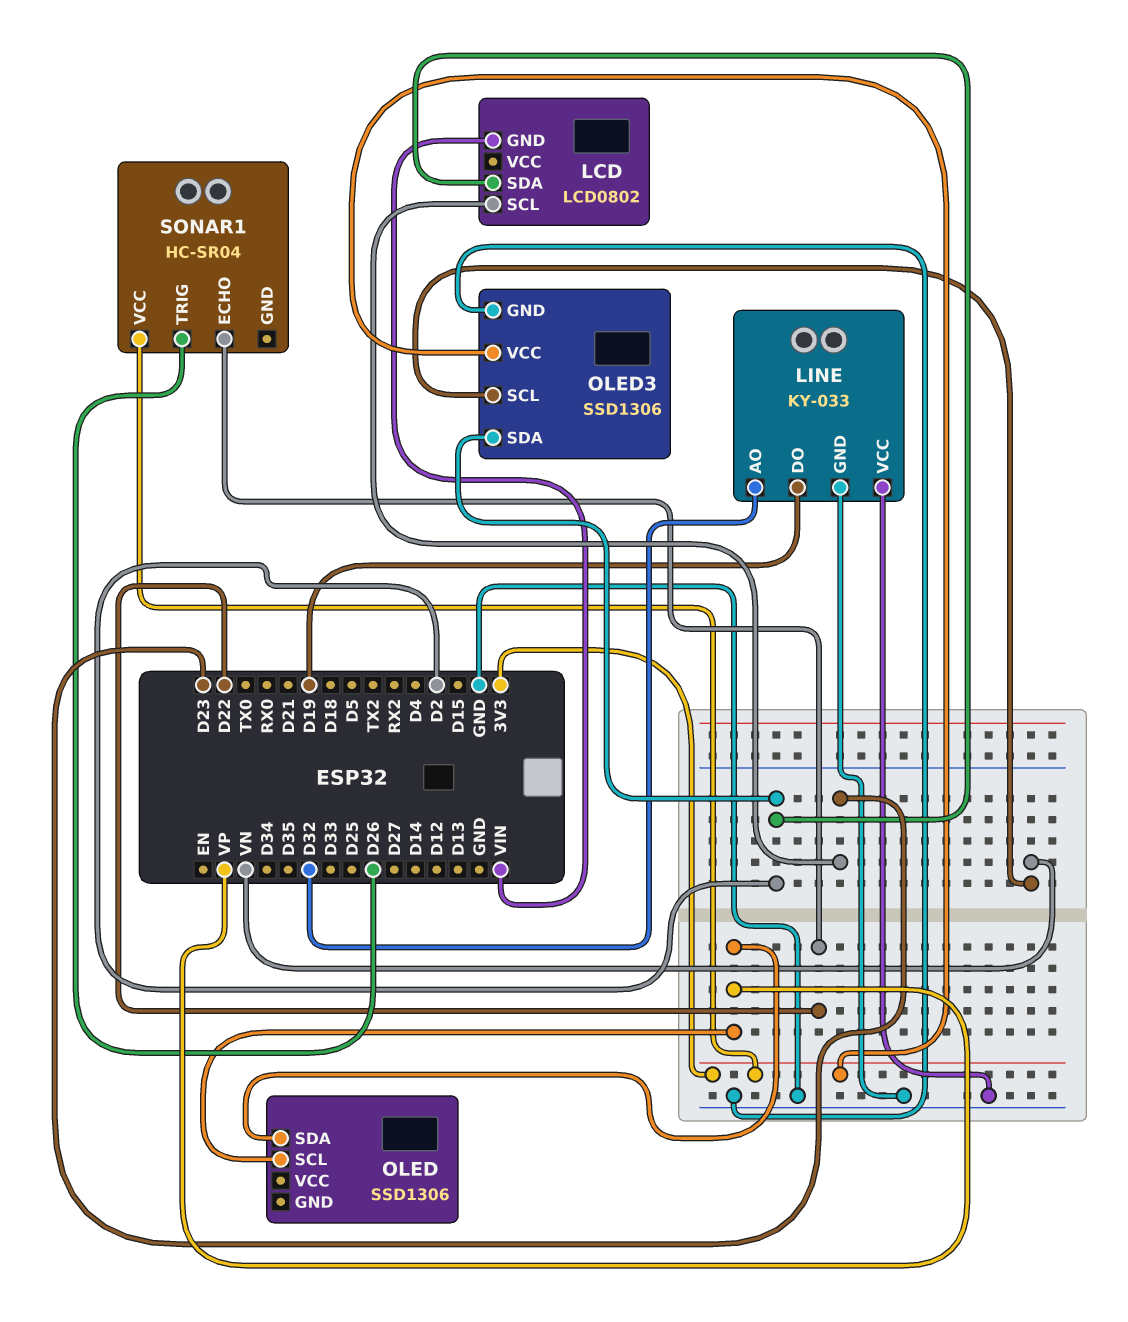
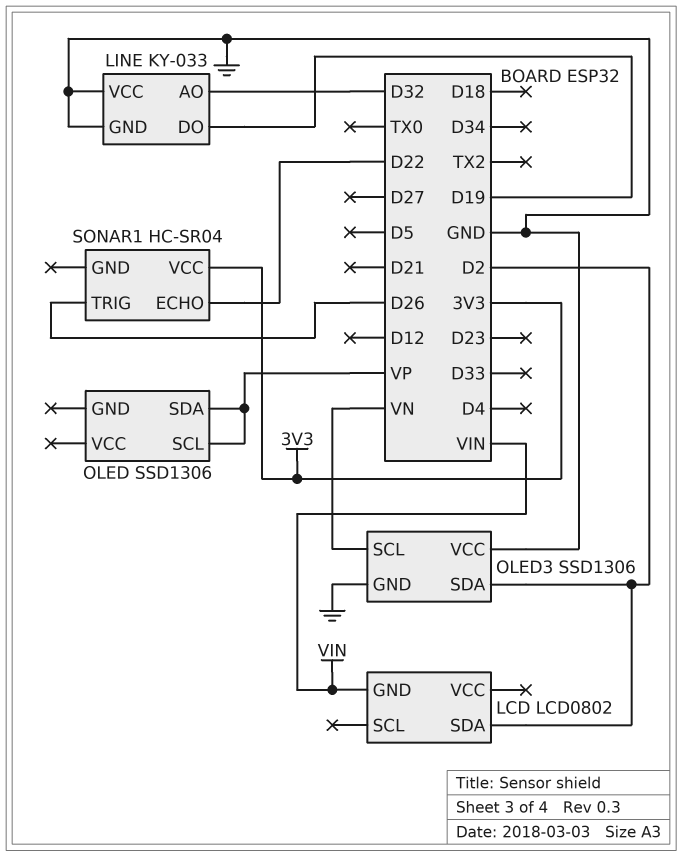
LCD pin SCL: D23 -> none
OLED3 pin VCC: 3V3 -> GND

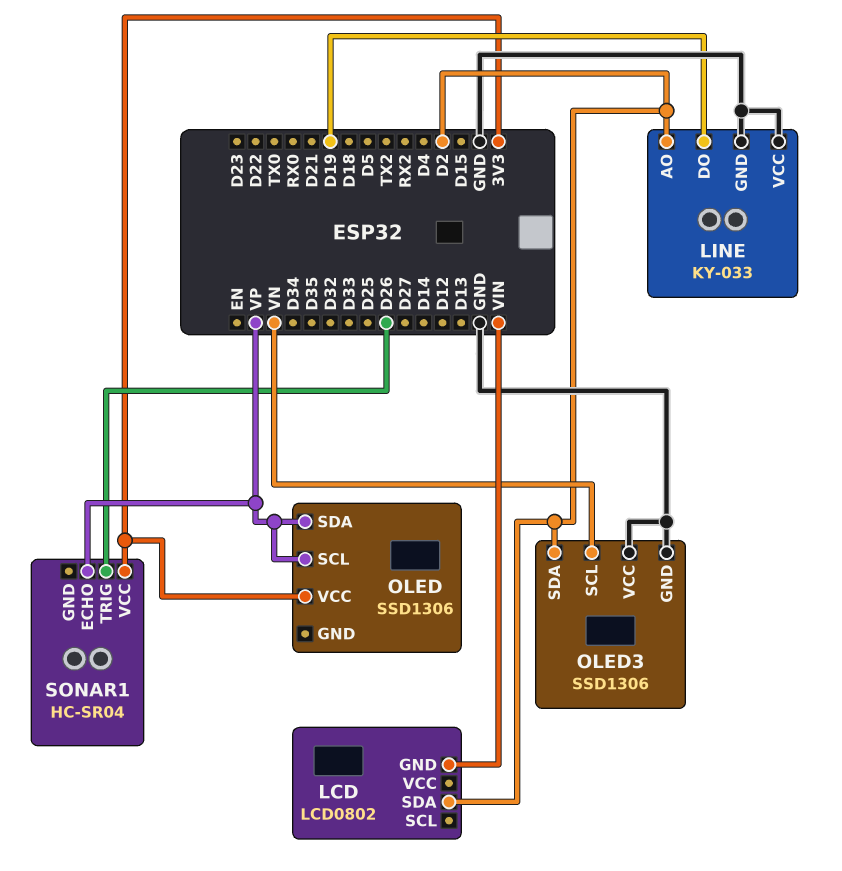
LINE pin AO: D32 -> D2
OLED pin VCC: none -> 3V3
SONAR1 pin ECHO: D22 -> VP

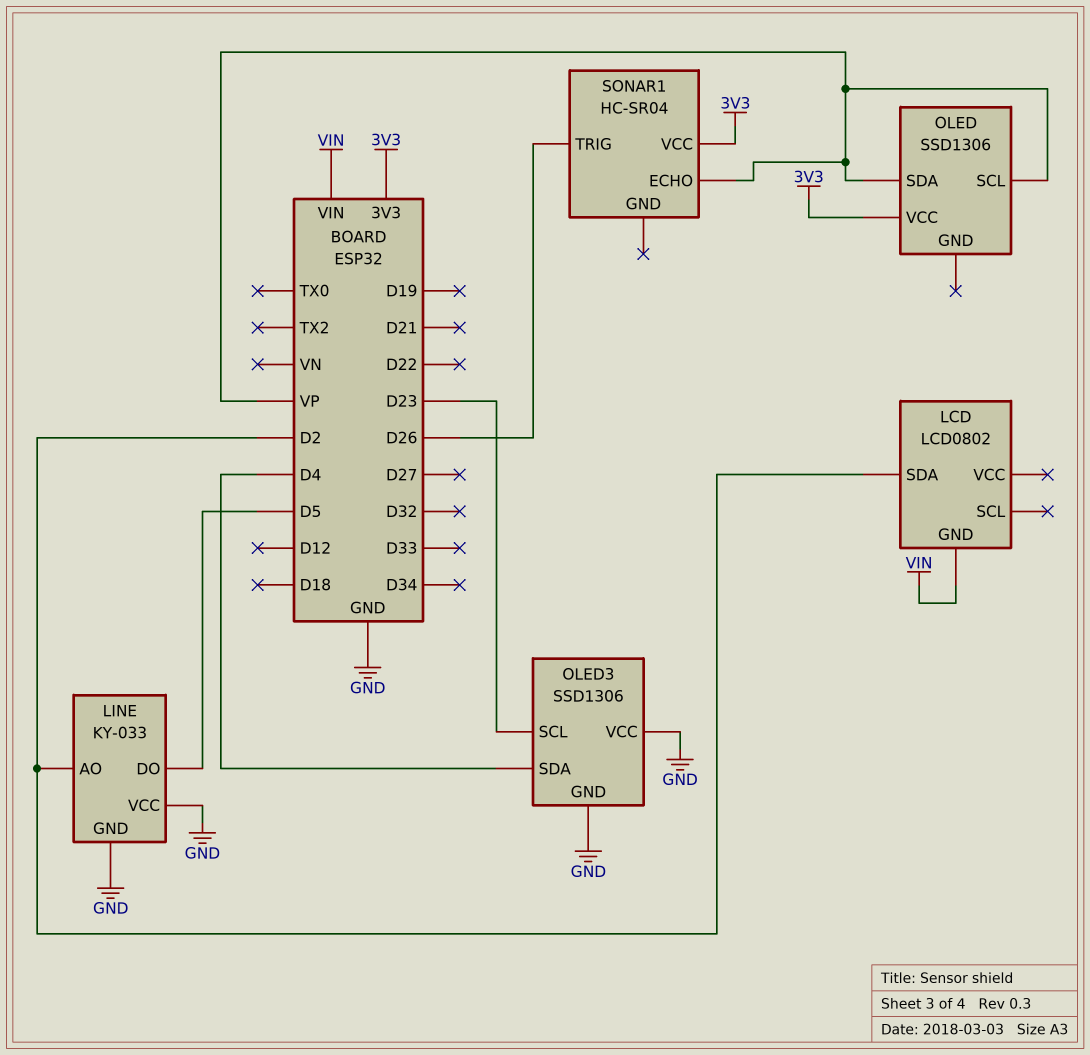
LINE pin DO: D19 -> D5
OLED3 pin SCL: VN -> D23
OLED3 pin SDA: D2 -> D4

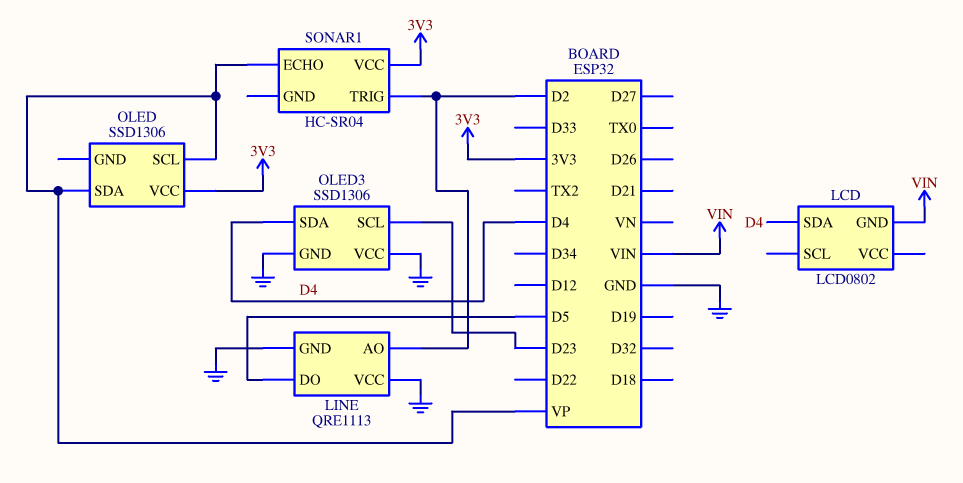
LCD pin SDA: D2 -> D4
LINE: KY-033 -> QRE1113
SONAR1 pin TRIG: D26 -> D2

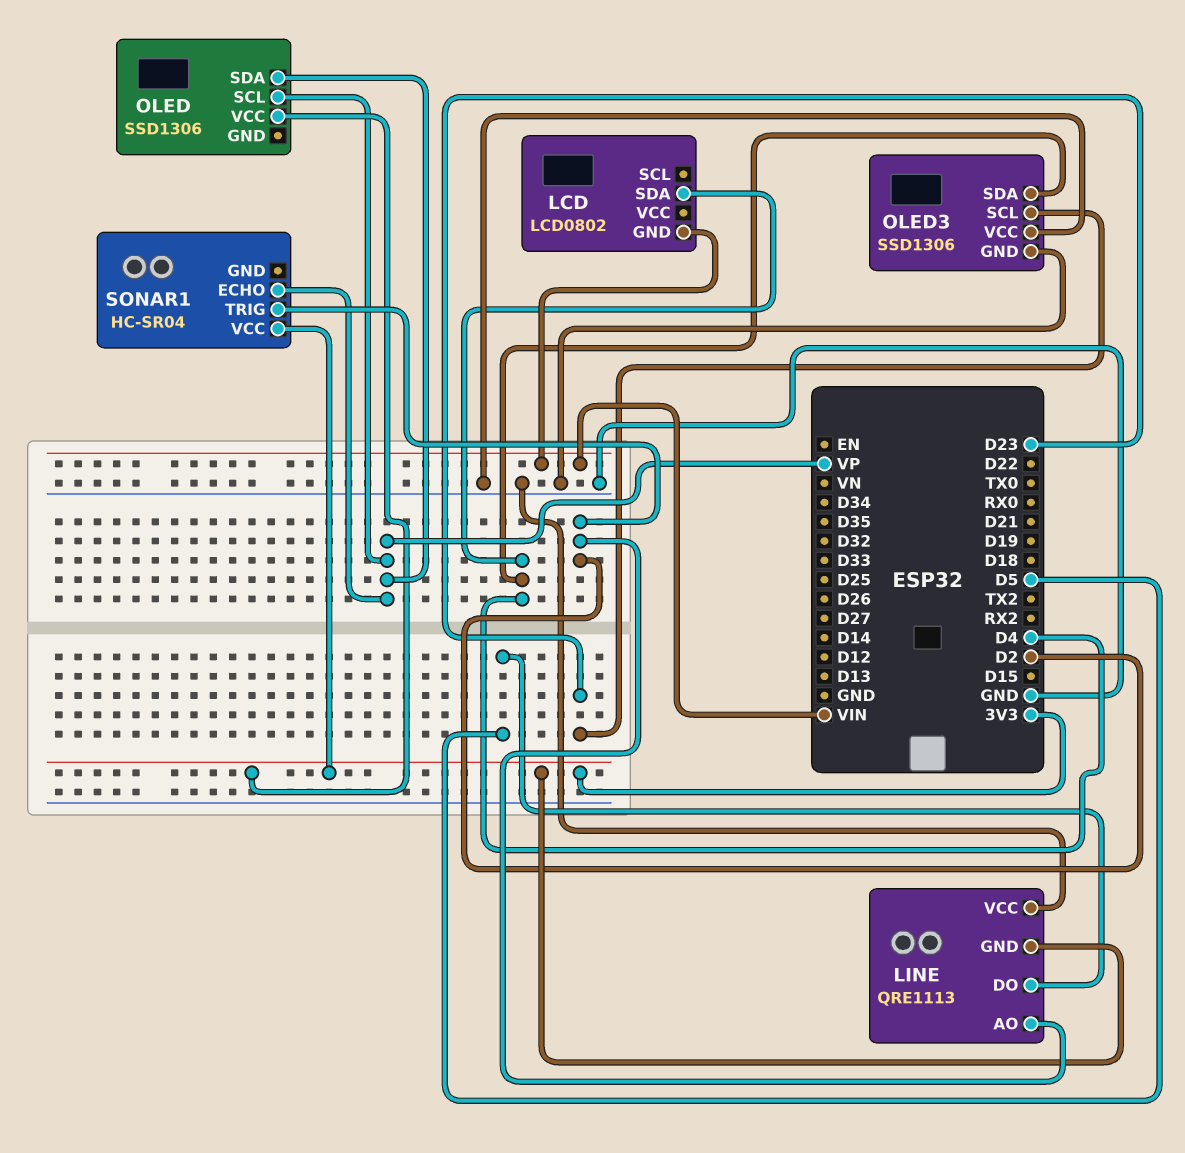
LINE pin GND: GND -> 3V3

